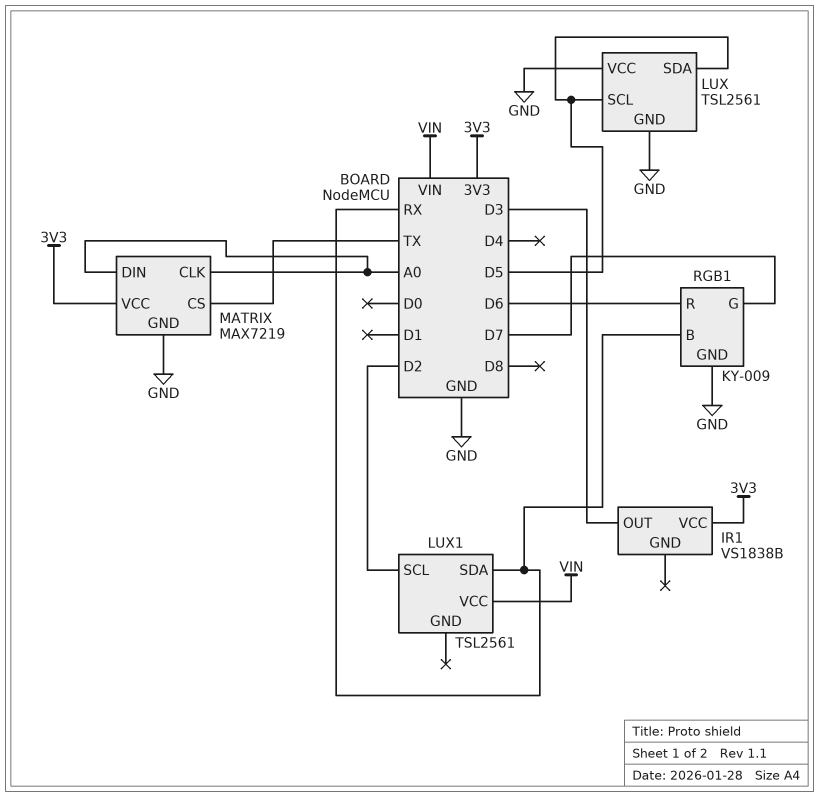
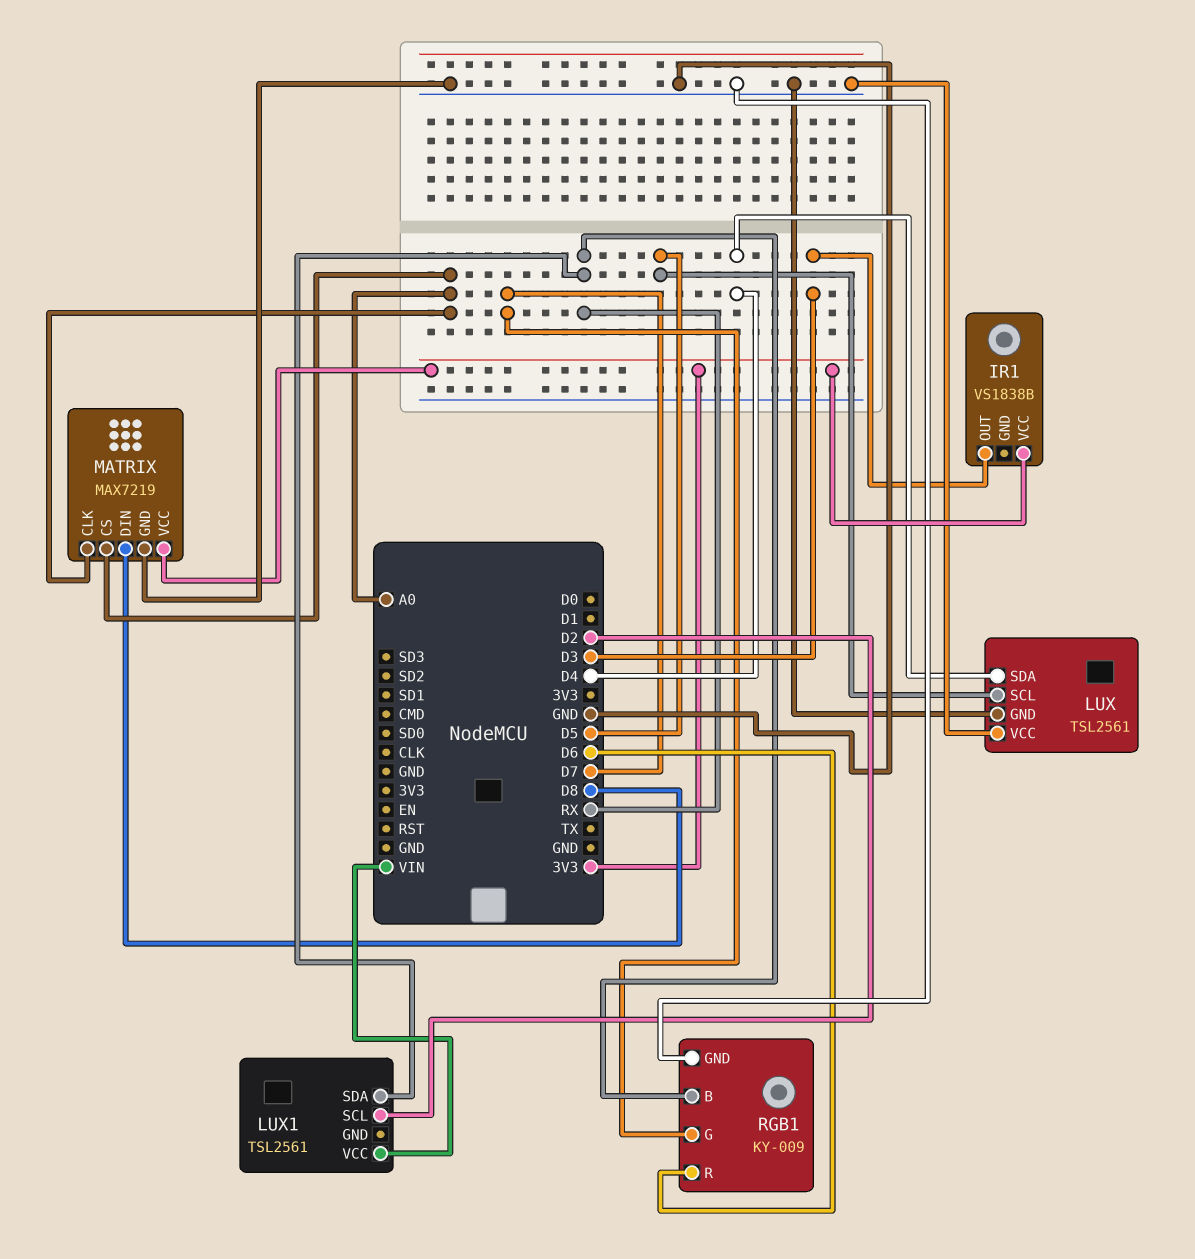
LUX pin SDA: D5 -> D4
MATRIX pin CS: TX -> A0
MATRIX pin DIN: A0 -> D8

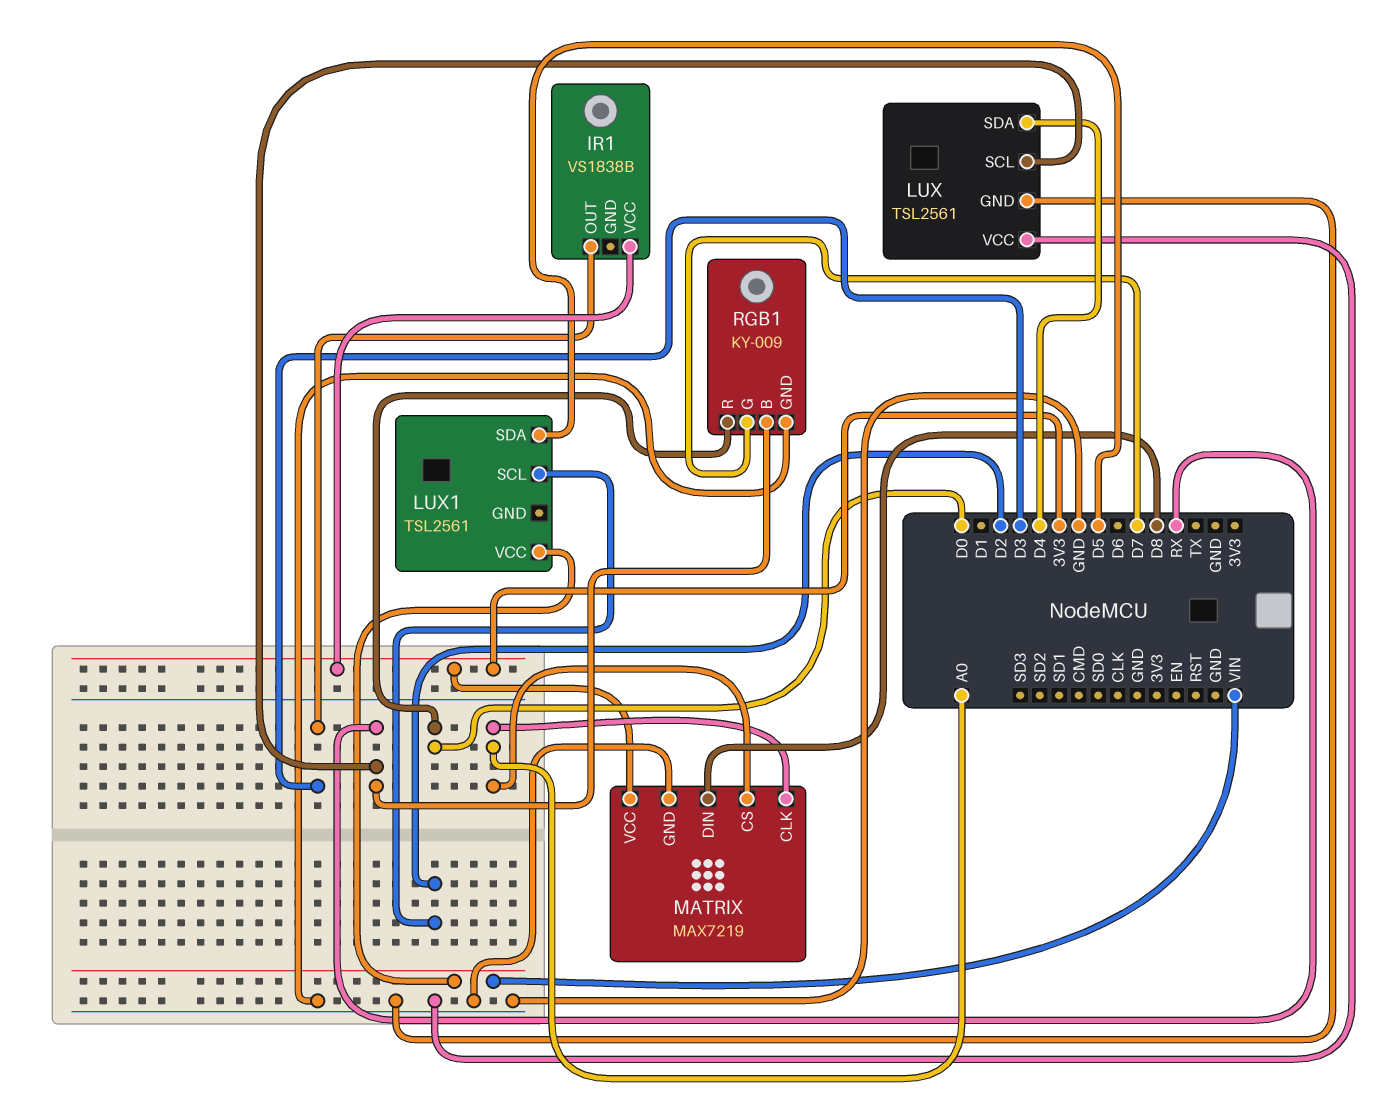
LUX pin SCL: D5 -> RX
LUX1 pin SDA: RX -> D5
RGB1 pin R: D6 -> D0

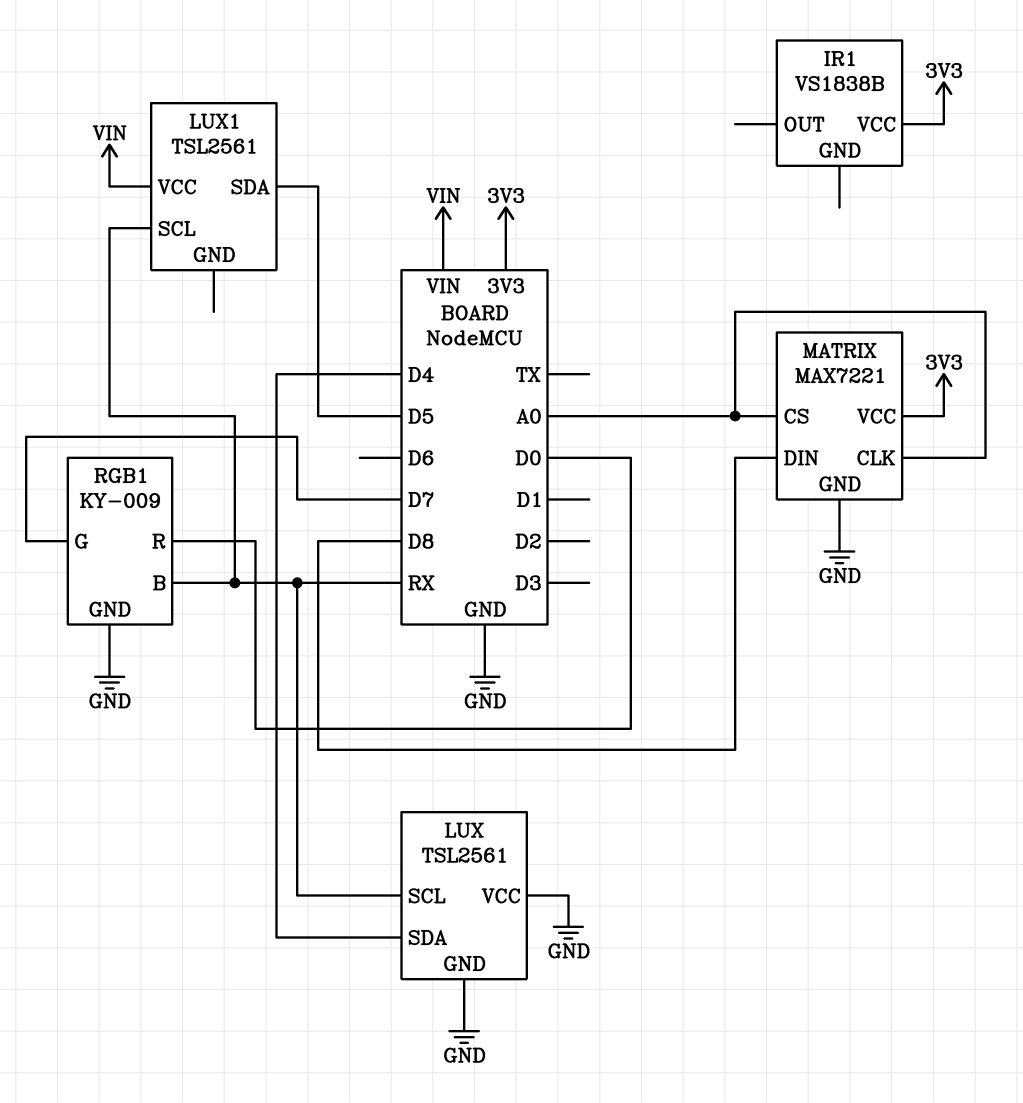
IR1 pin OUT: D3 -> none
LUX1 pin SCL: D2 -> RX
MATRIX: MAX7219 -> MAX7221

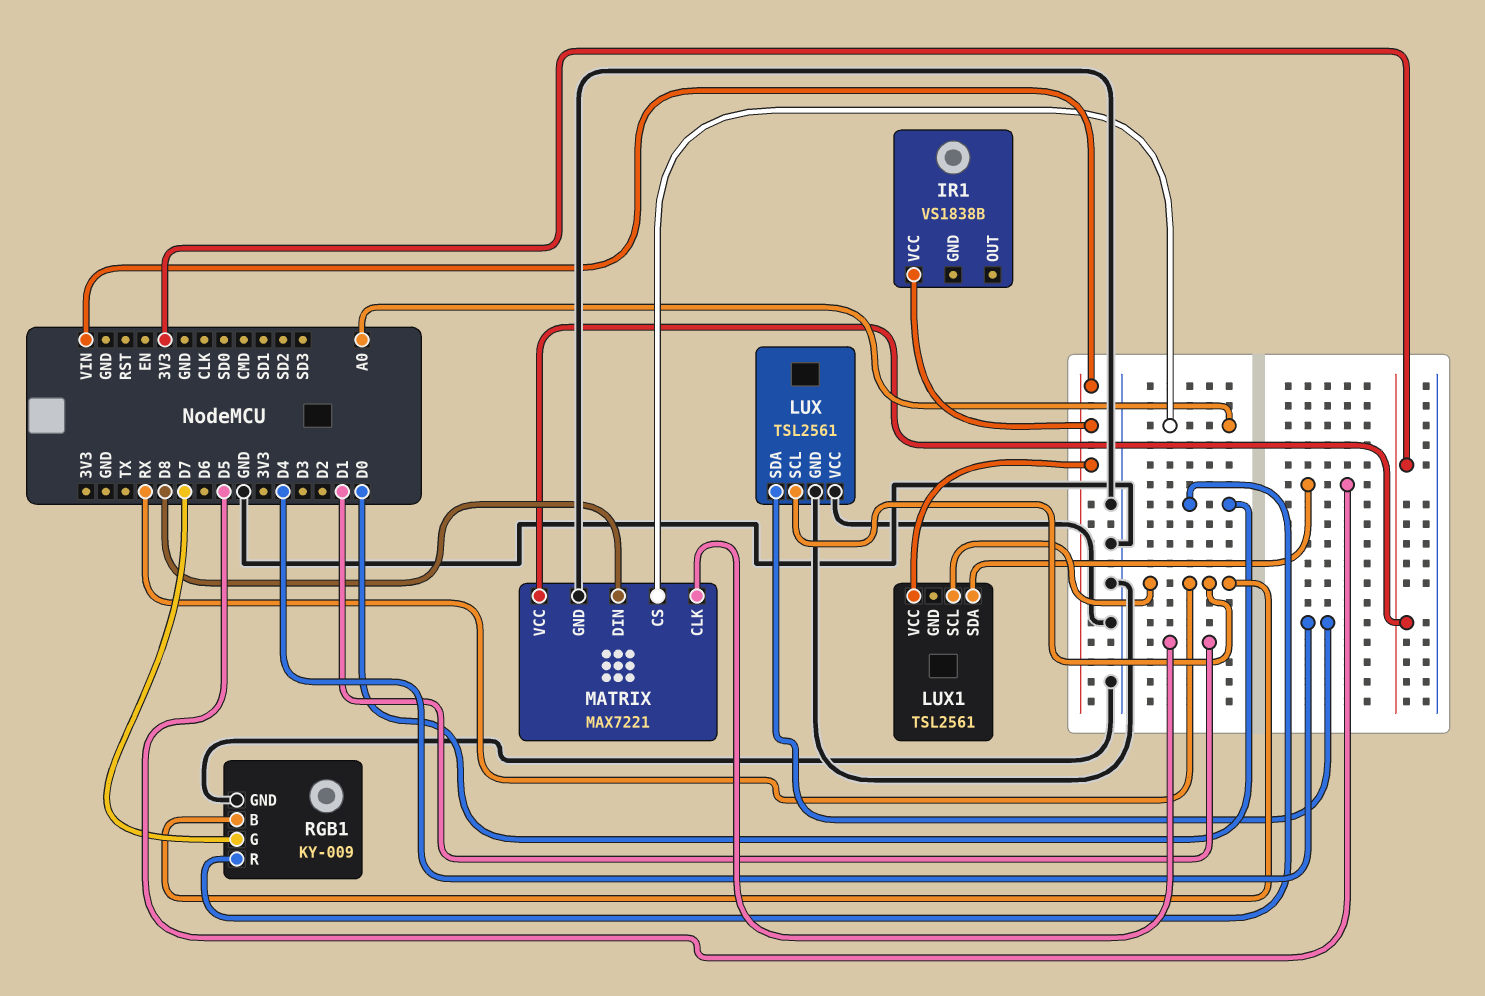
IR1 pin VCC: 3V3 -> VIN
MATRIX pin CLK: A0 -> D1

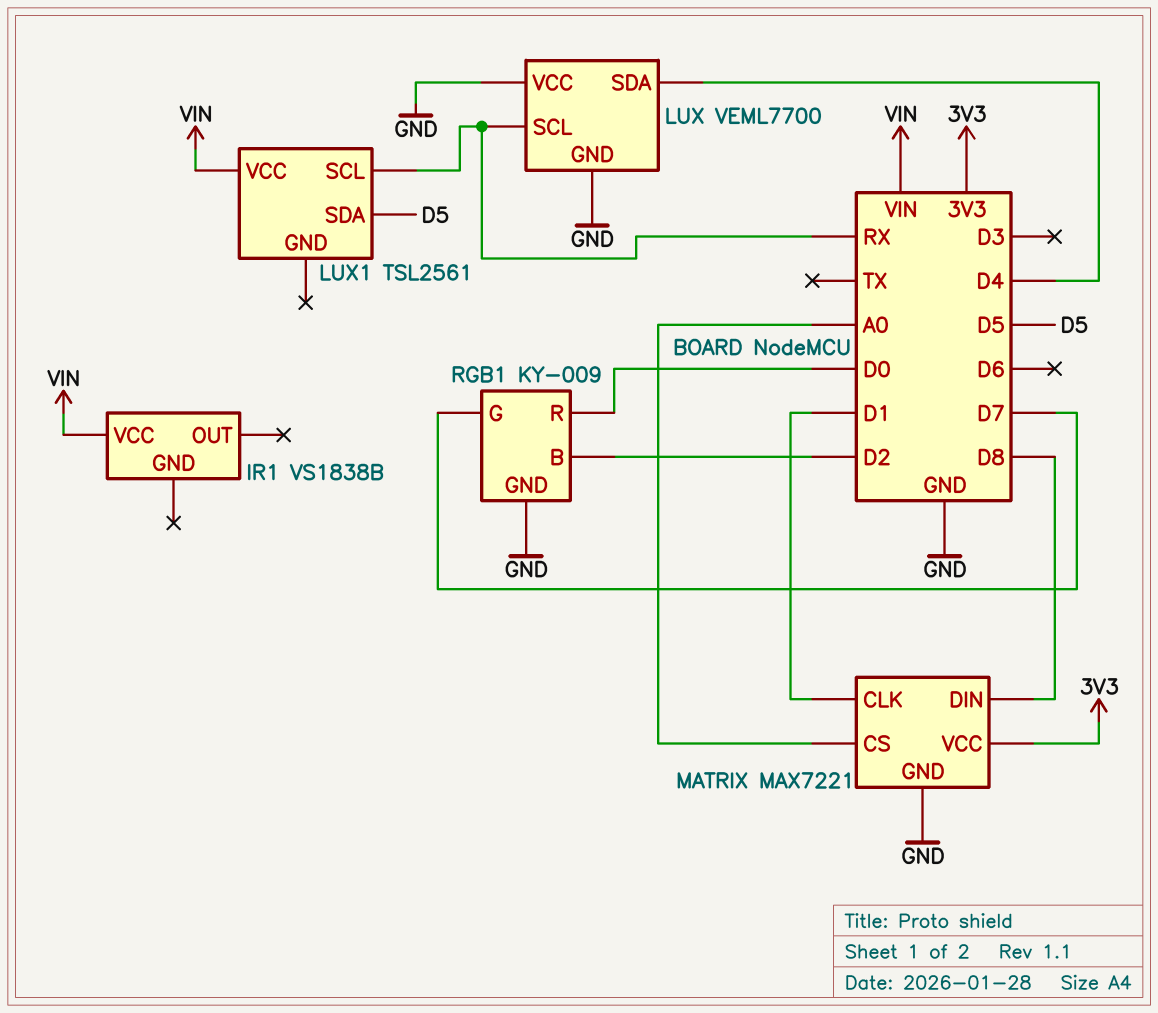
LUX: TSL2561 -> VEML7700
RGB1 pin B: RX -> D2

